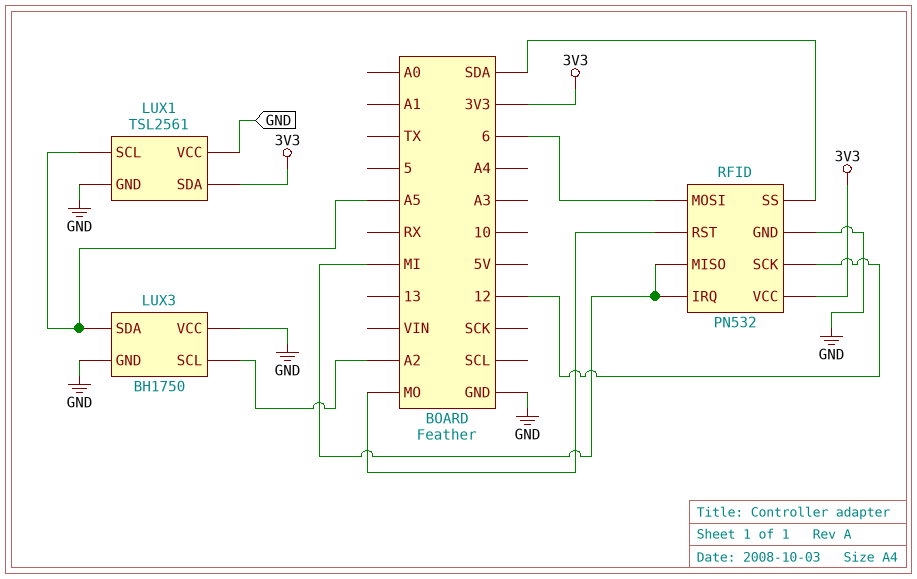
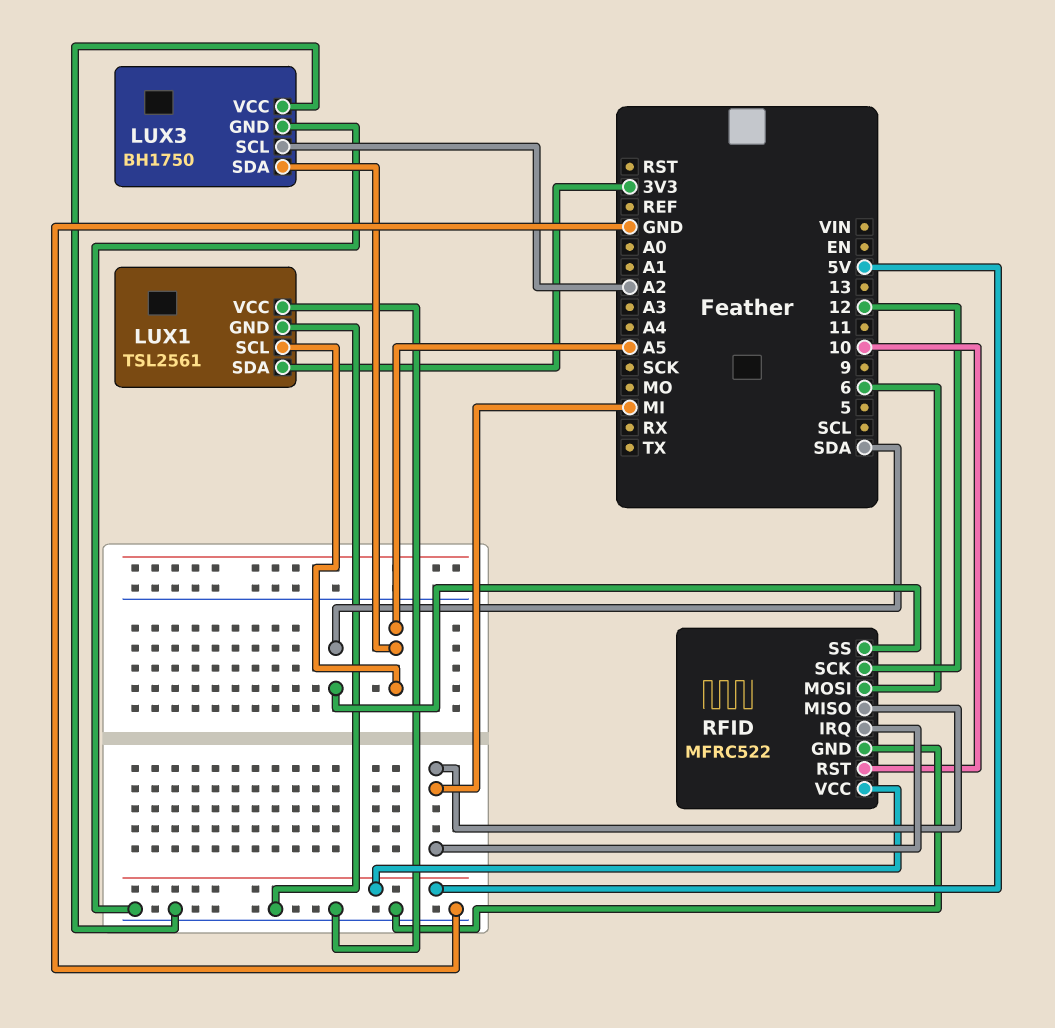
RFID: PN532 -> MFRC522
RFID pin RST: MO -> 10
RFID pin VCC: 3V3 -> 5V

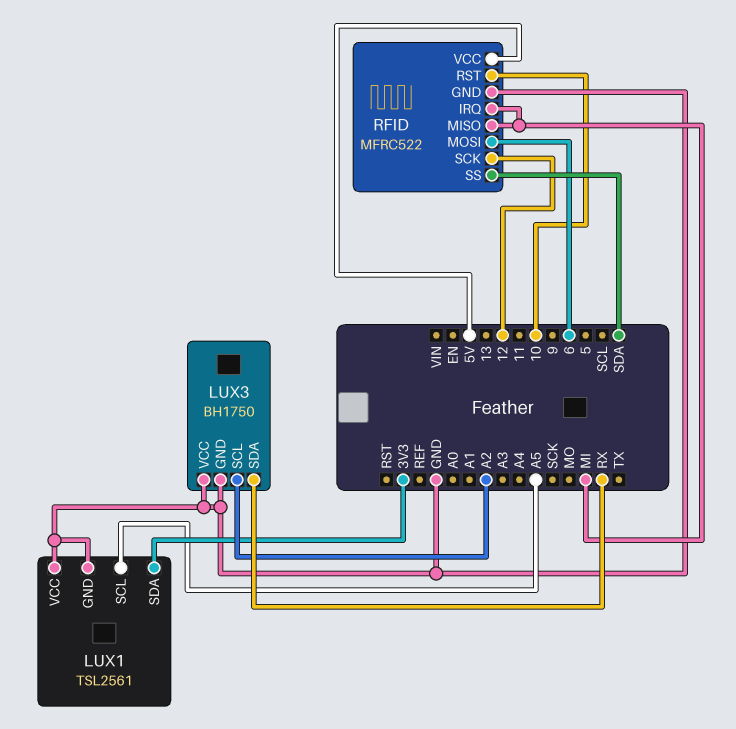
LUX3 pin SDA: A5 -> RX

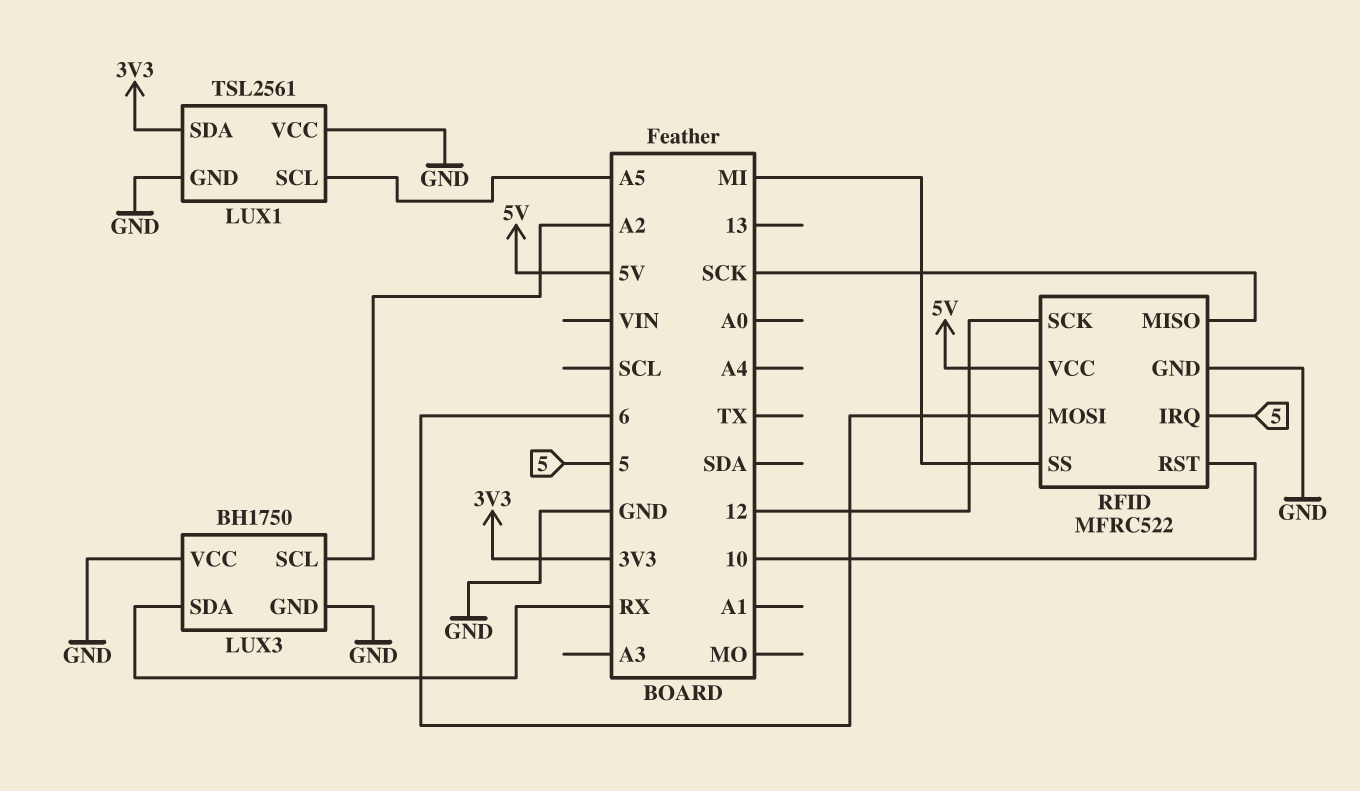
RFID pin IRQ: MI -> 5
RFID pin MISO: MI -> SCK
RFID pin SS: SDA -> MI

